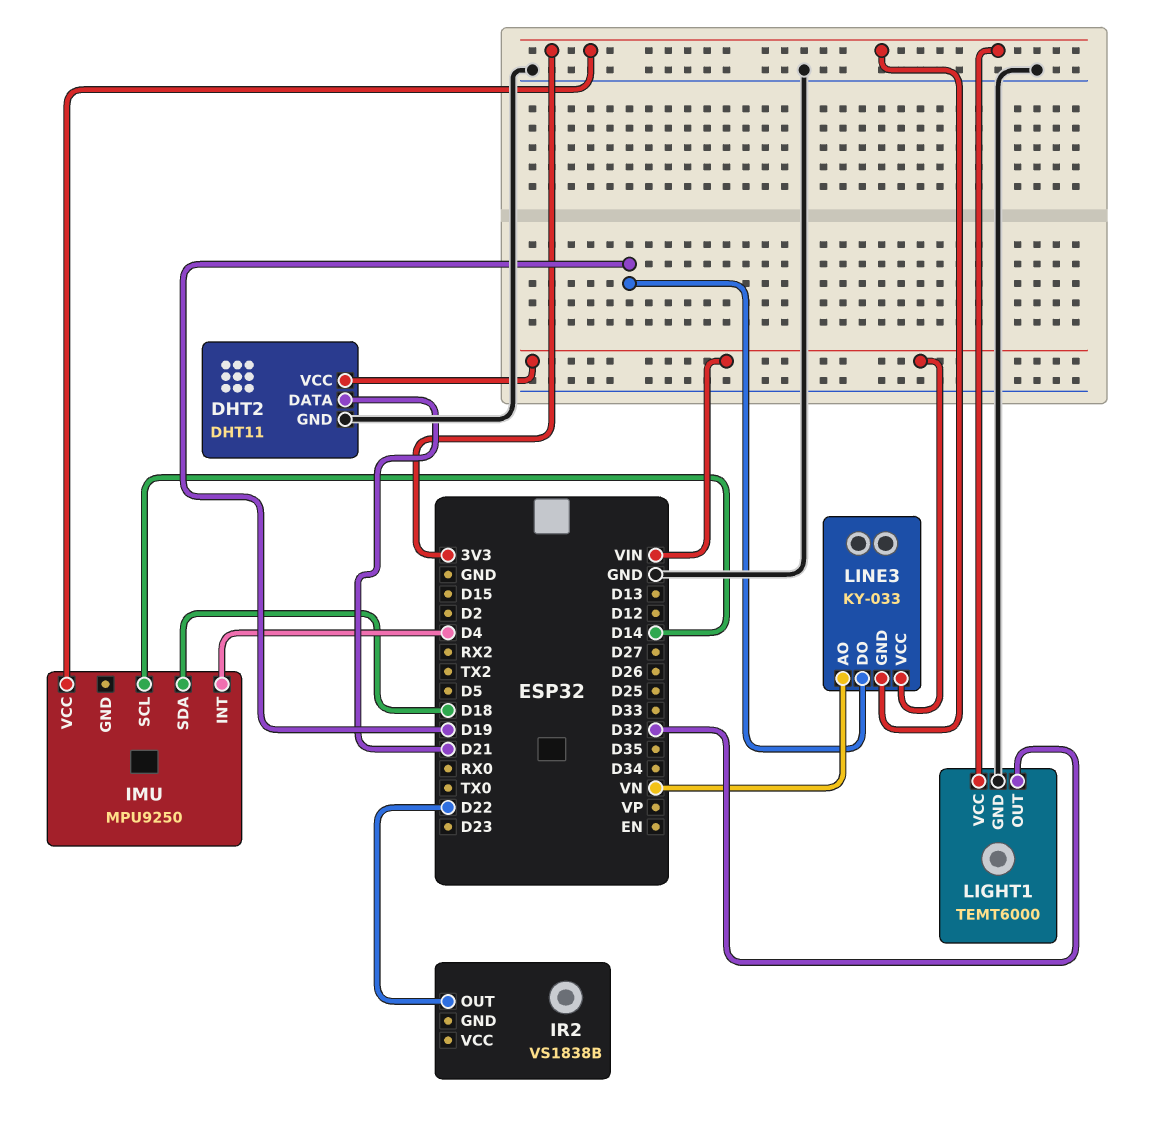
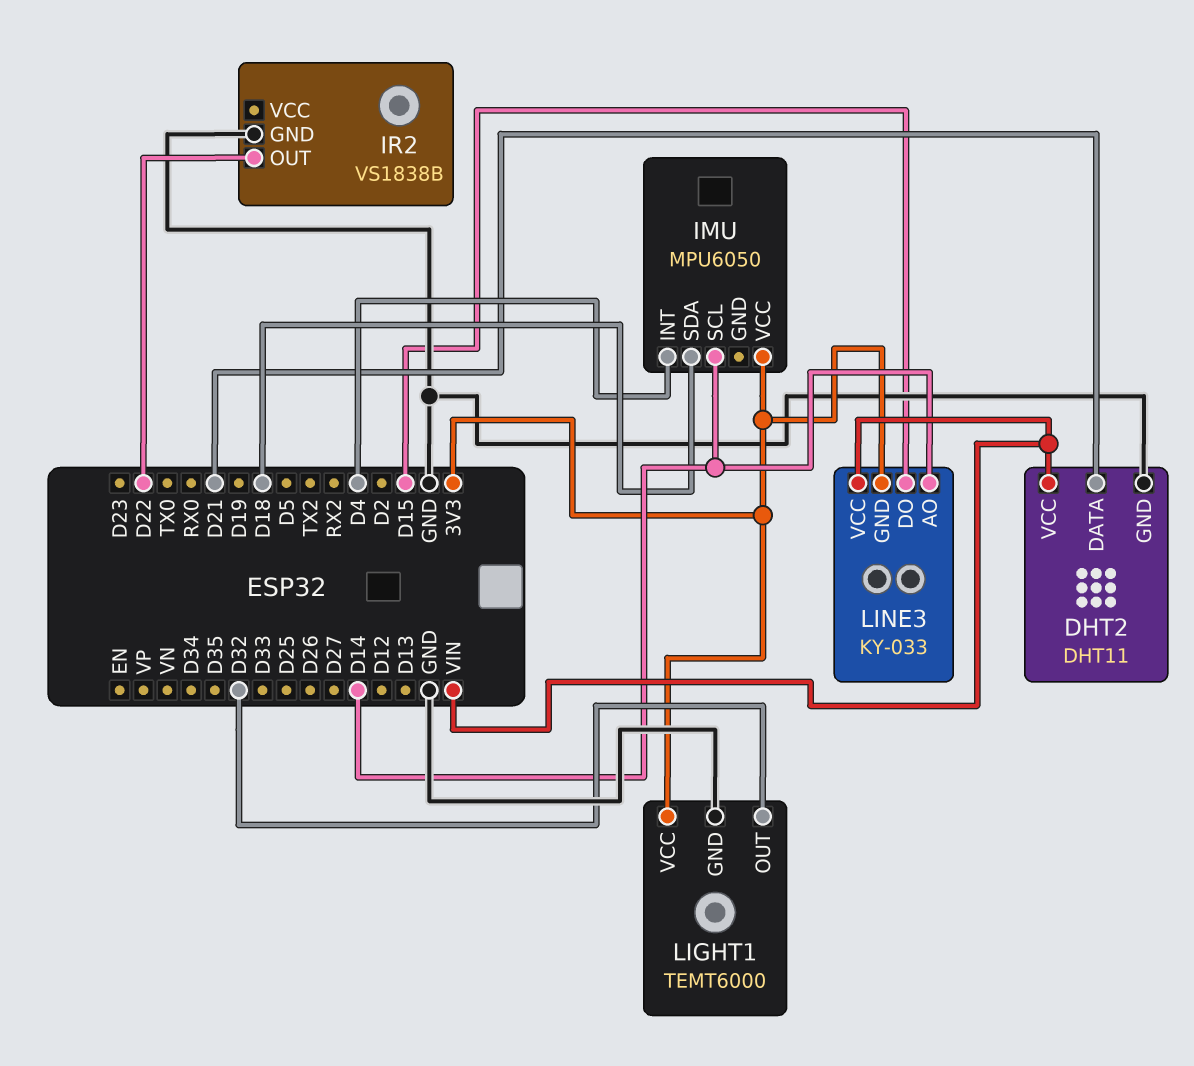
IMU: MPU9250 -> MPU6050
IR2 pin GND: none -> GND
LINE3 pin AO: VN -> D14
LINE3 pin DO: D19 -> D15

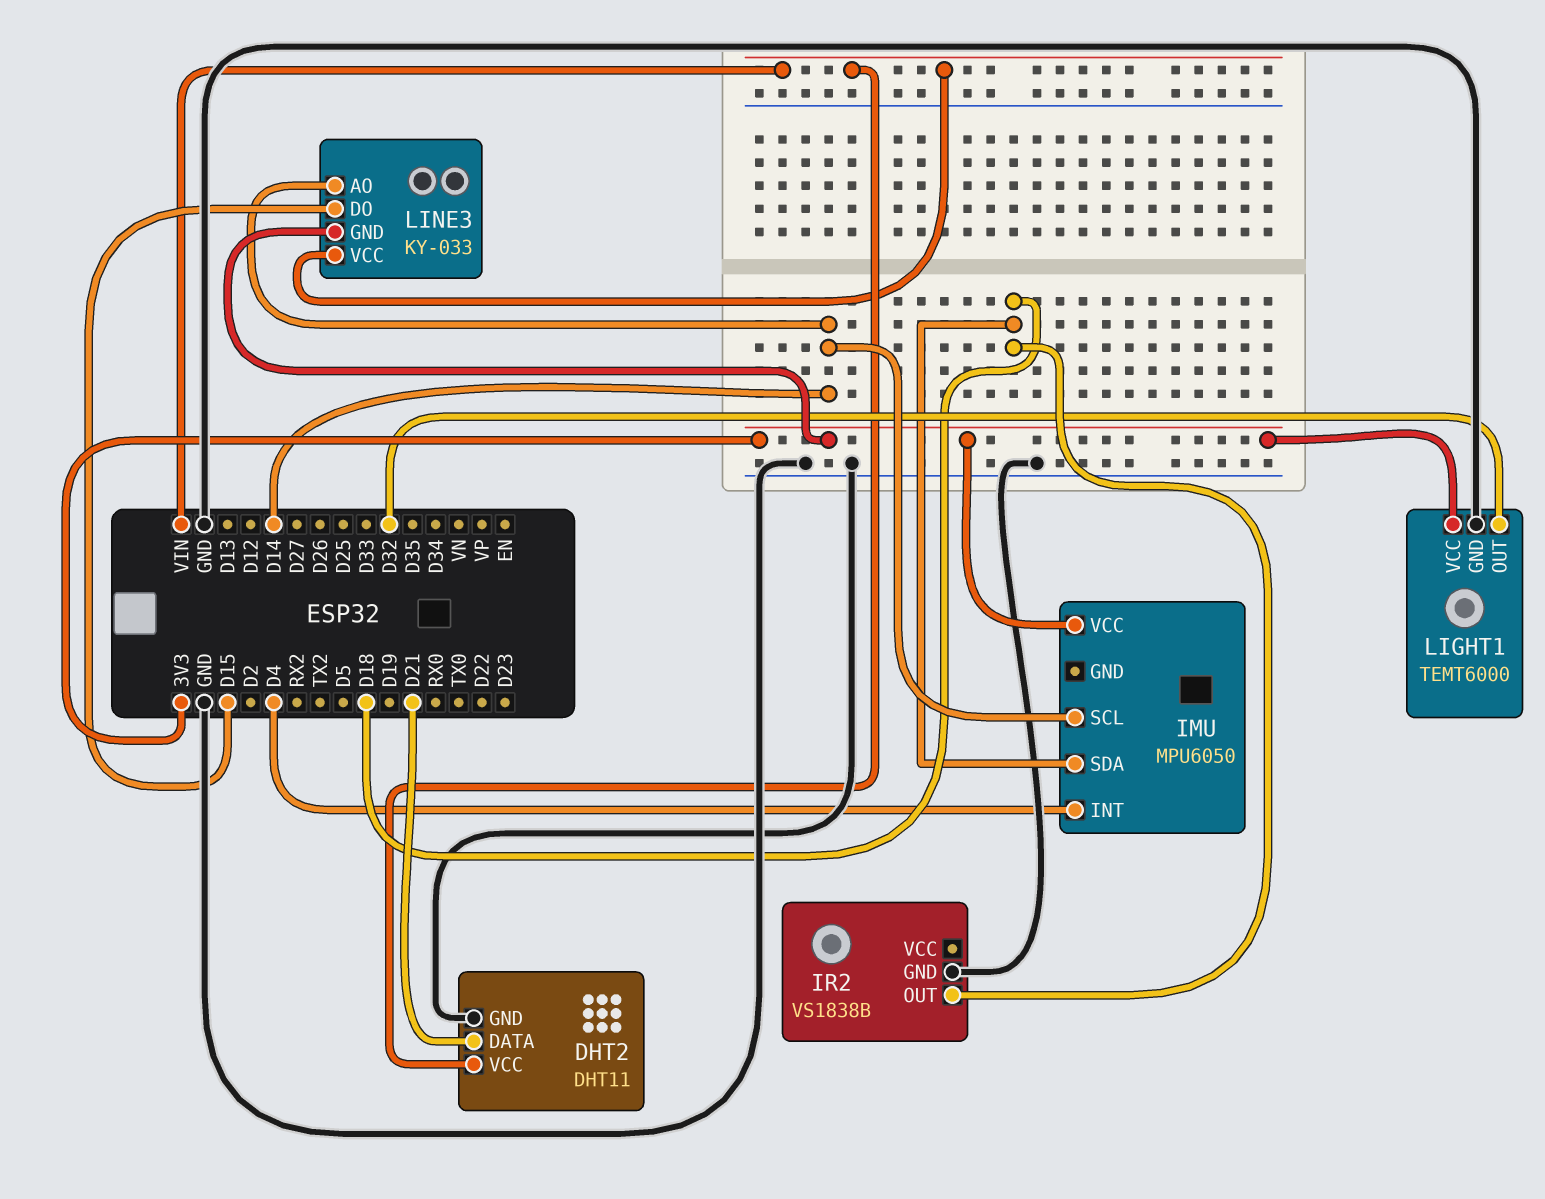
IR2 pin OUT: D22 -> D18

